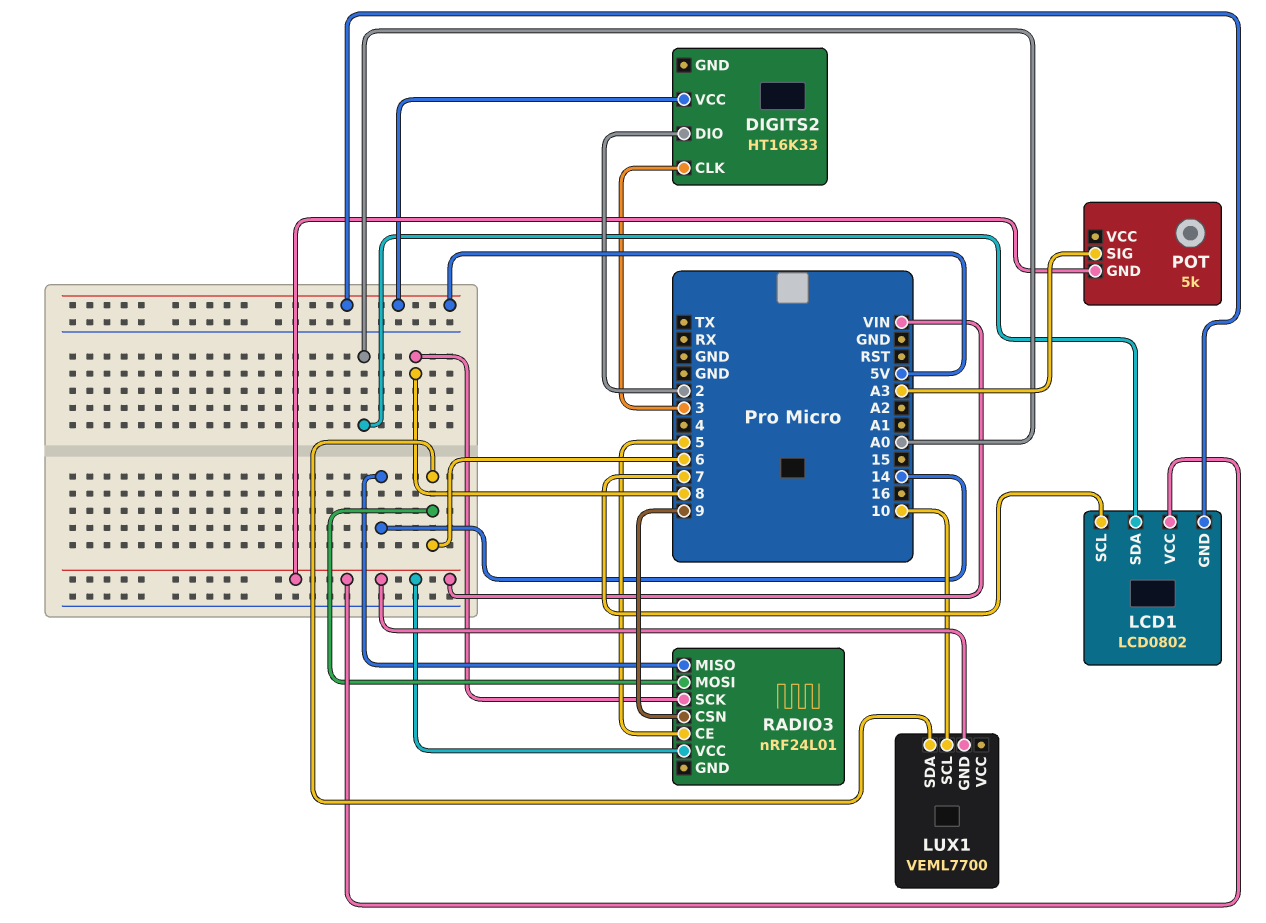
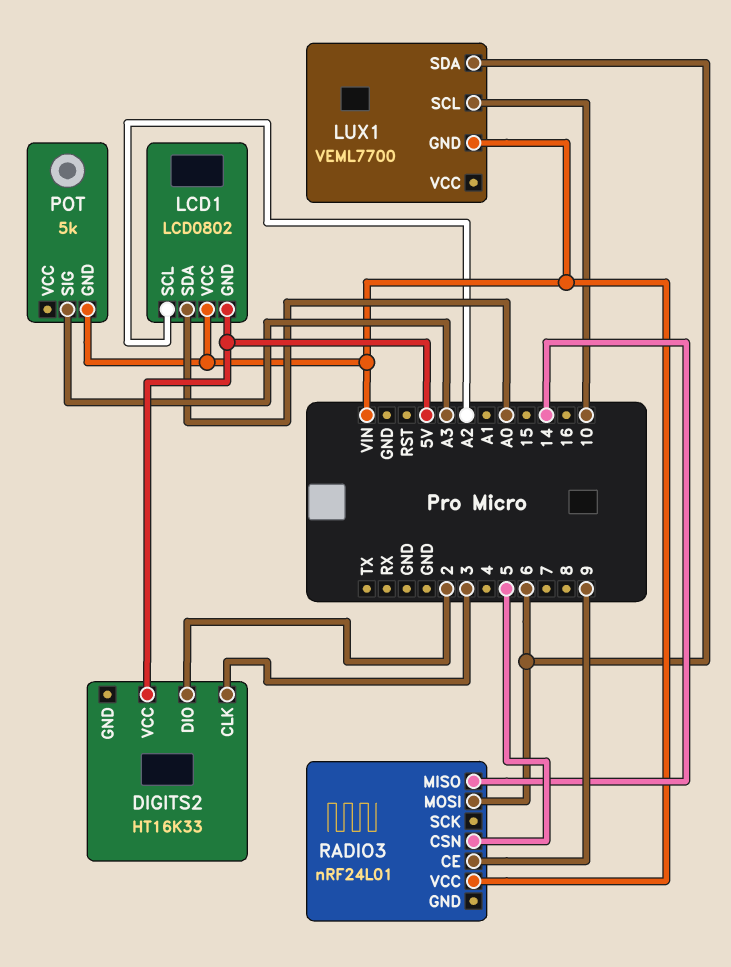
LCD1 pin SCL: 7 -> A2
RADIO3 pin CE: 5 -> 9
RADIO3 pin CSN: 9 -> 5
RADIO3 pin SCK: 8 -> none

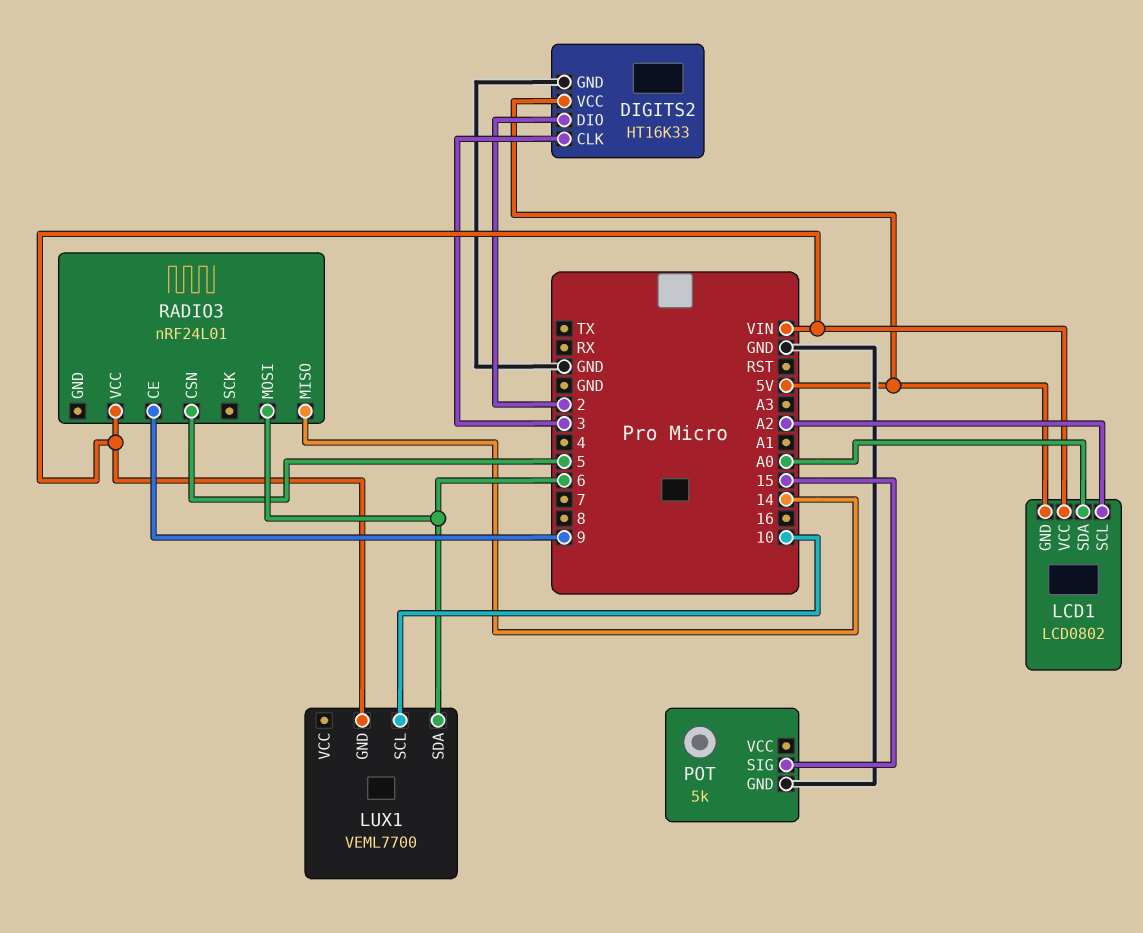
DIGITS2 pin GND: none -> GND
POT pin GND: VIN -> GND
POT pin SIG: A3 -> 15

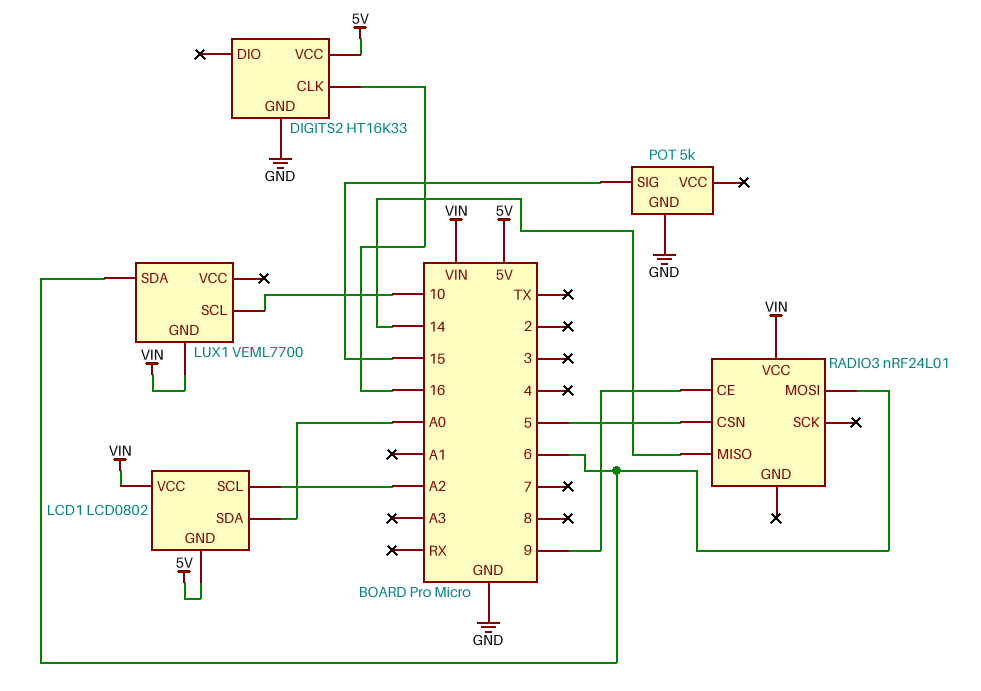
DIGITS2 pin CLK: 3 -> 16
DIGITS2 pin DIO: 2 -> none

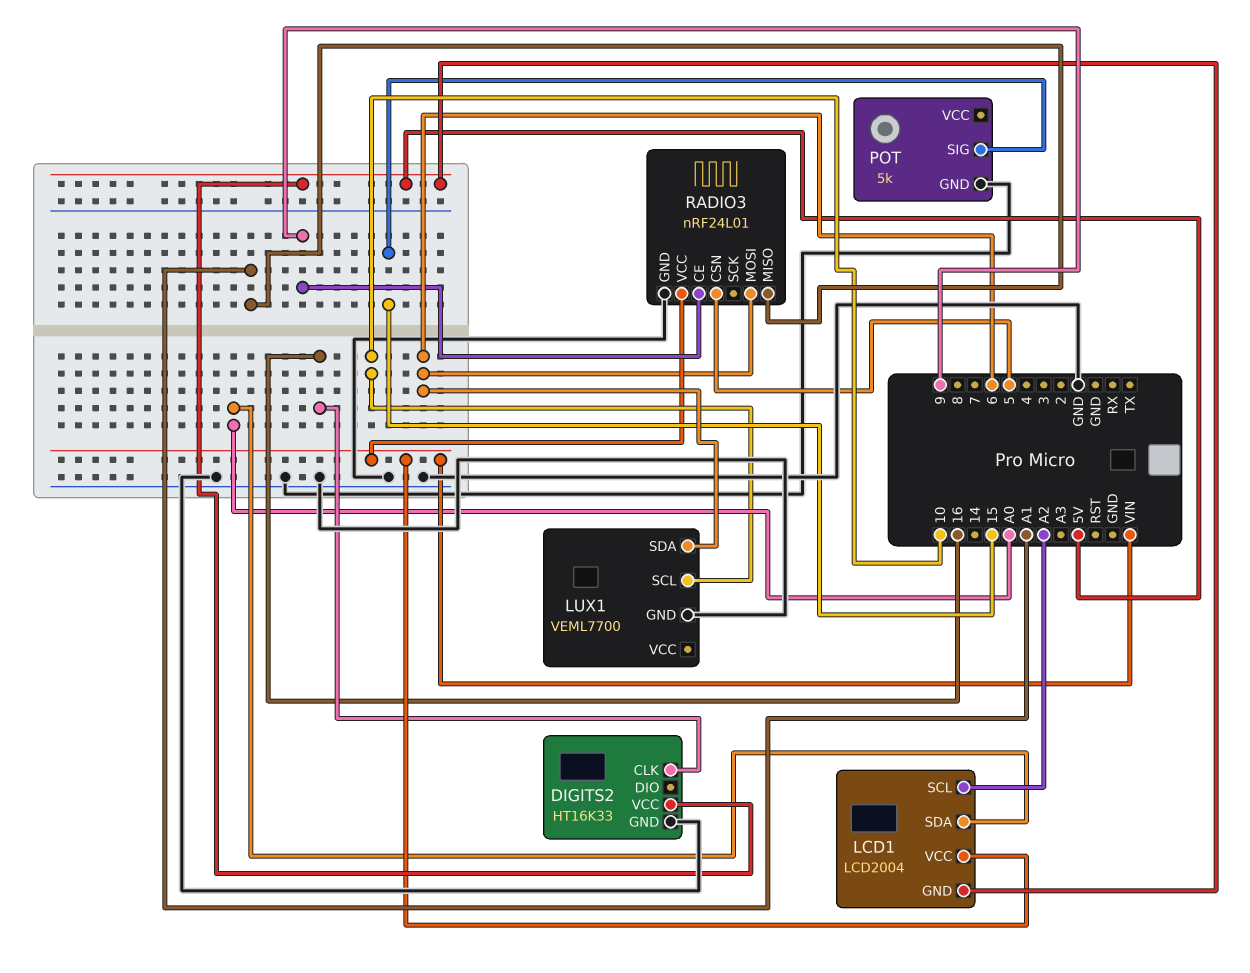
LCD1: LCD0802 -> LCD2004
LUX1 pin GND: VIN -> GND
RADIO3 pin GND: none -> GND
RADIO3 pin MISO: 14 -> A1

